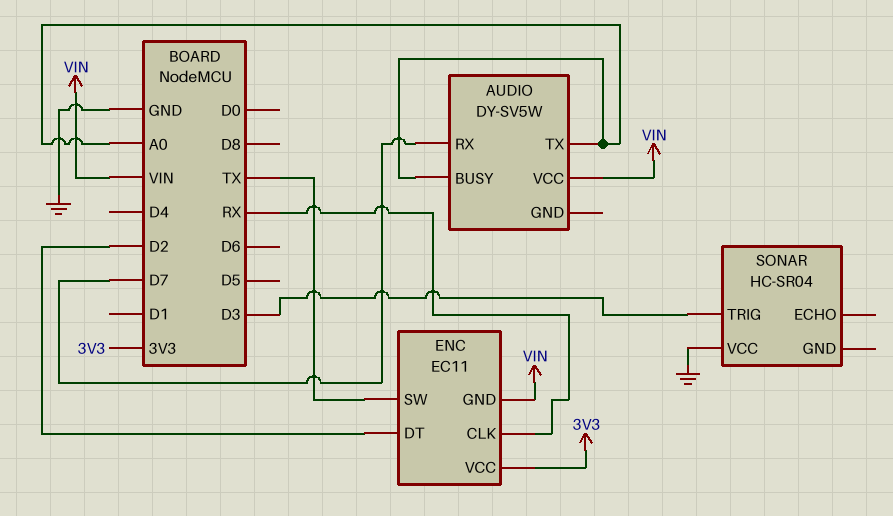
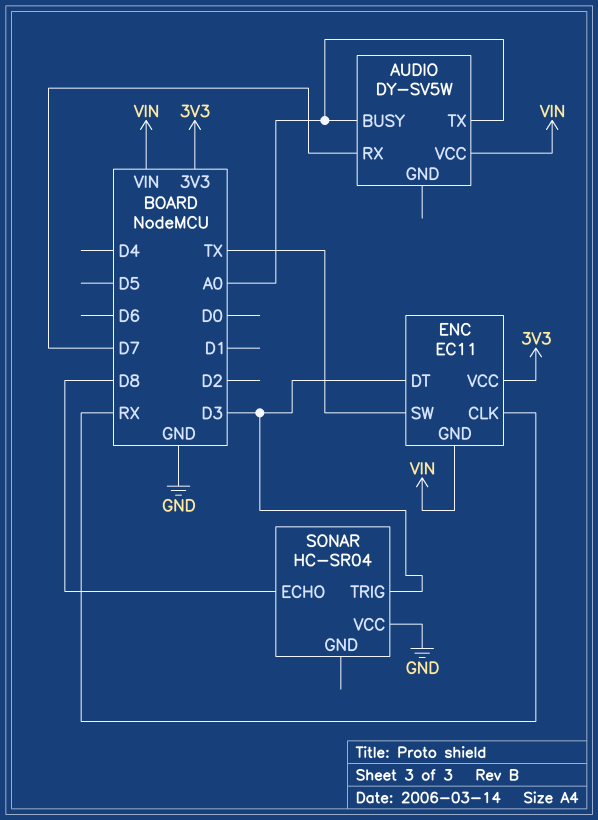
ENC pin DT: D2 -> D3
SONAR pin ECHO: none -> D8

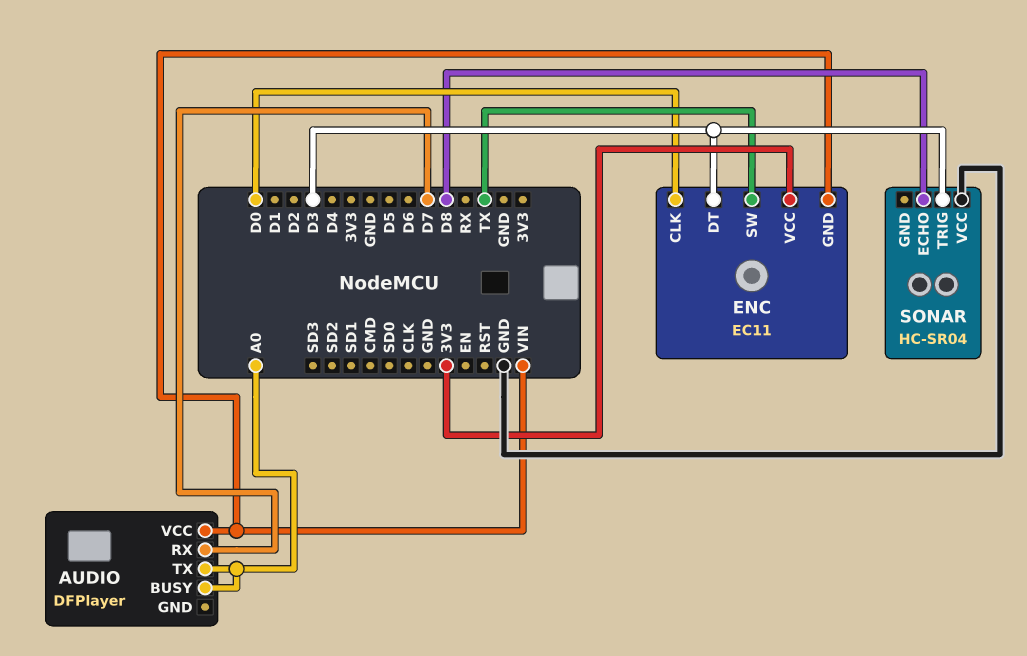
AUDIO: DY-SV5W -> DFPlayer
ENC pin CLK: RX -> D0

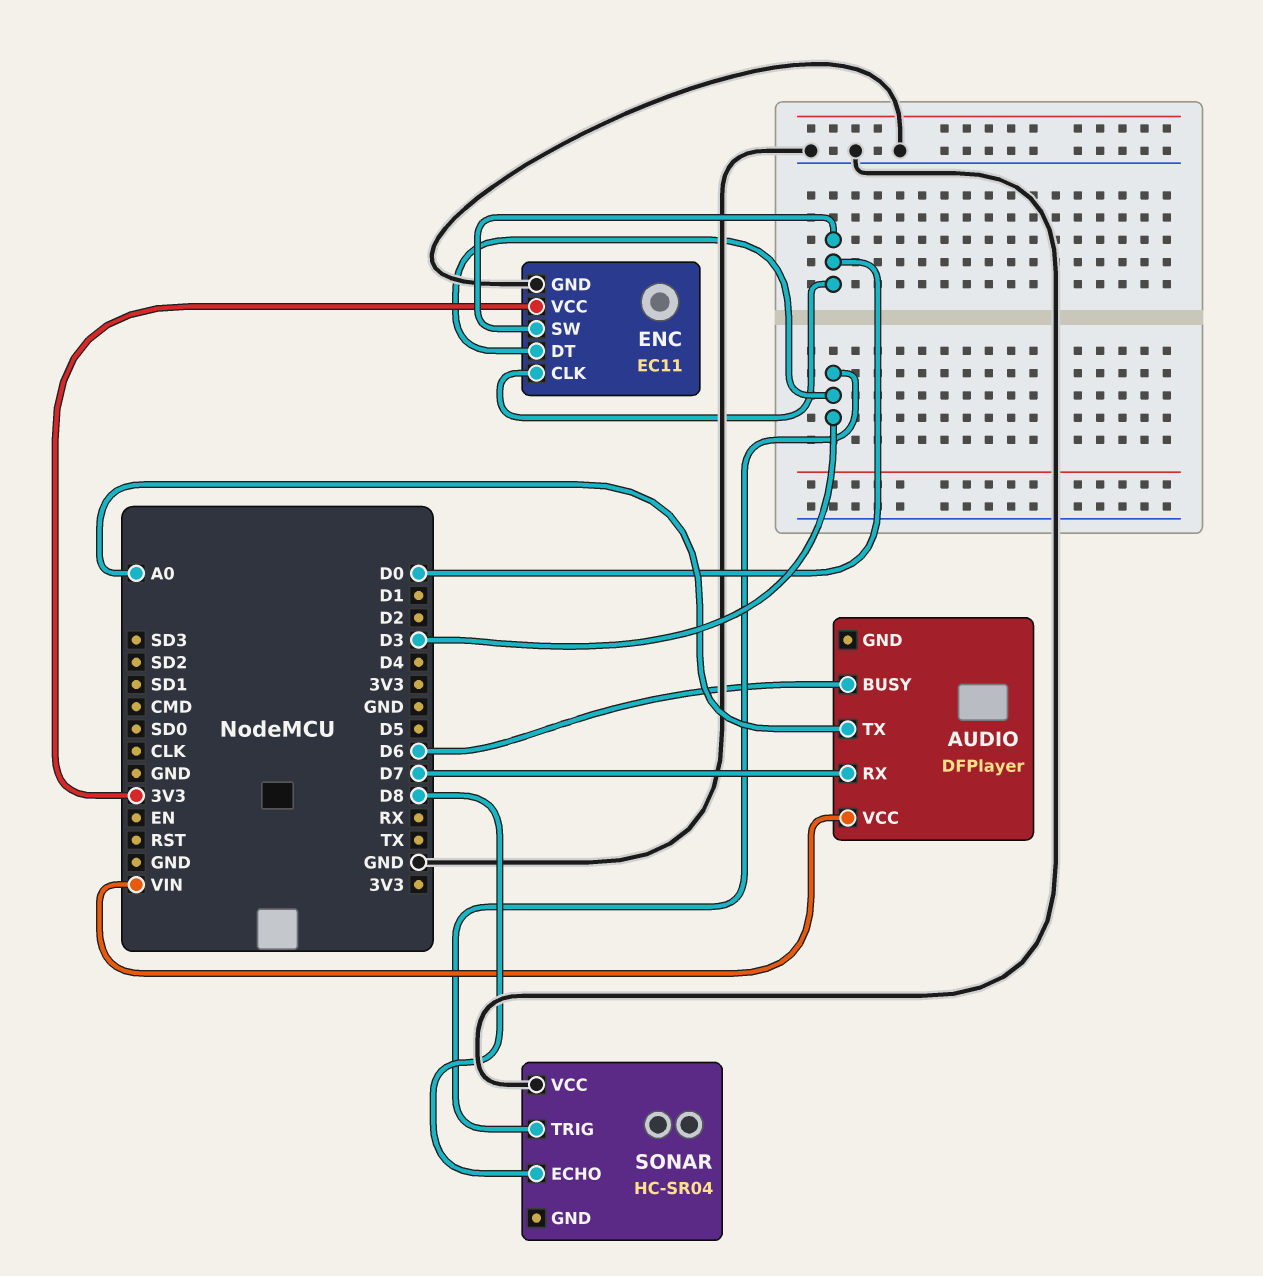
AUDIO pin BUSY: A0 -> D6
ENC pin GND: VIN -> GND
ENC pin SW: TX -> D0

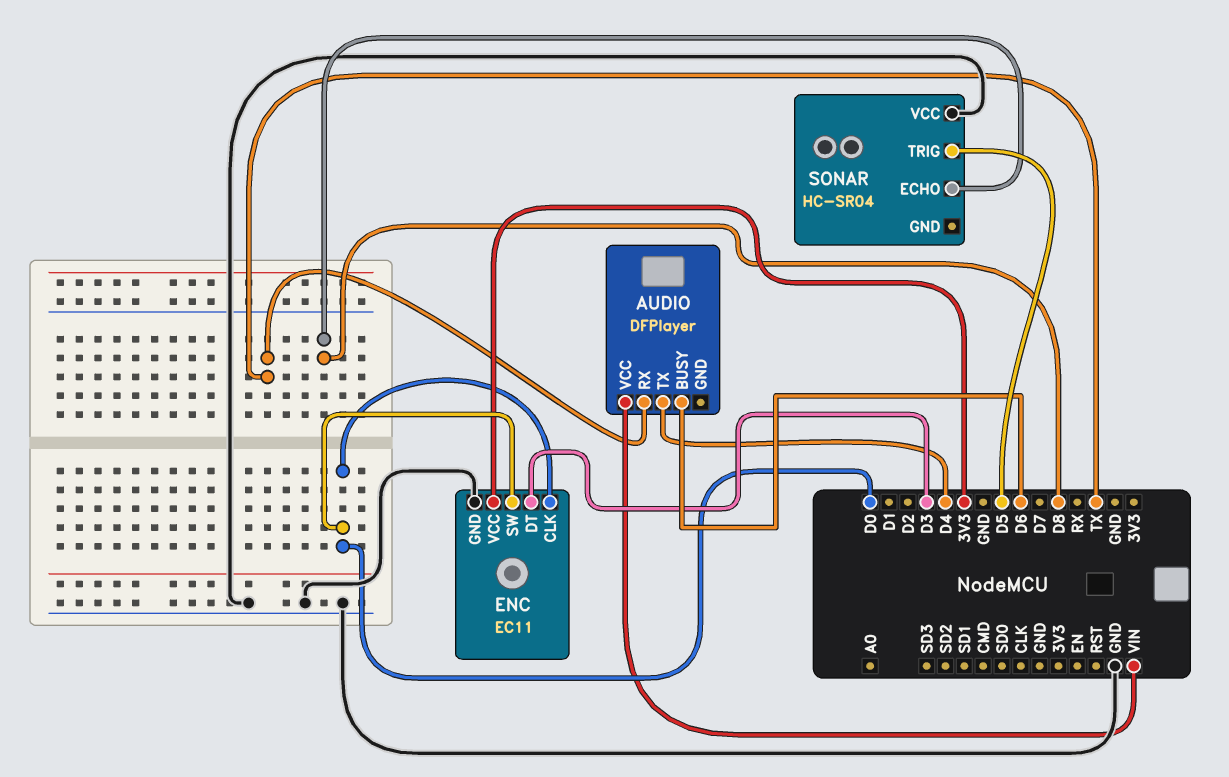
AUDIO pin RX: D7 -> TX
AUDIO pin TX: A0 -> D4
SONAR pin TRIG: D3 -> D5

